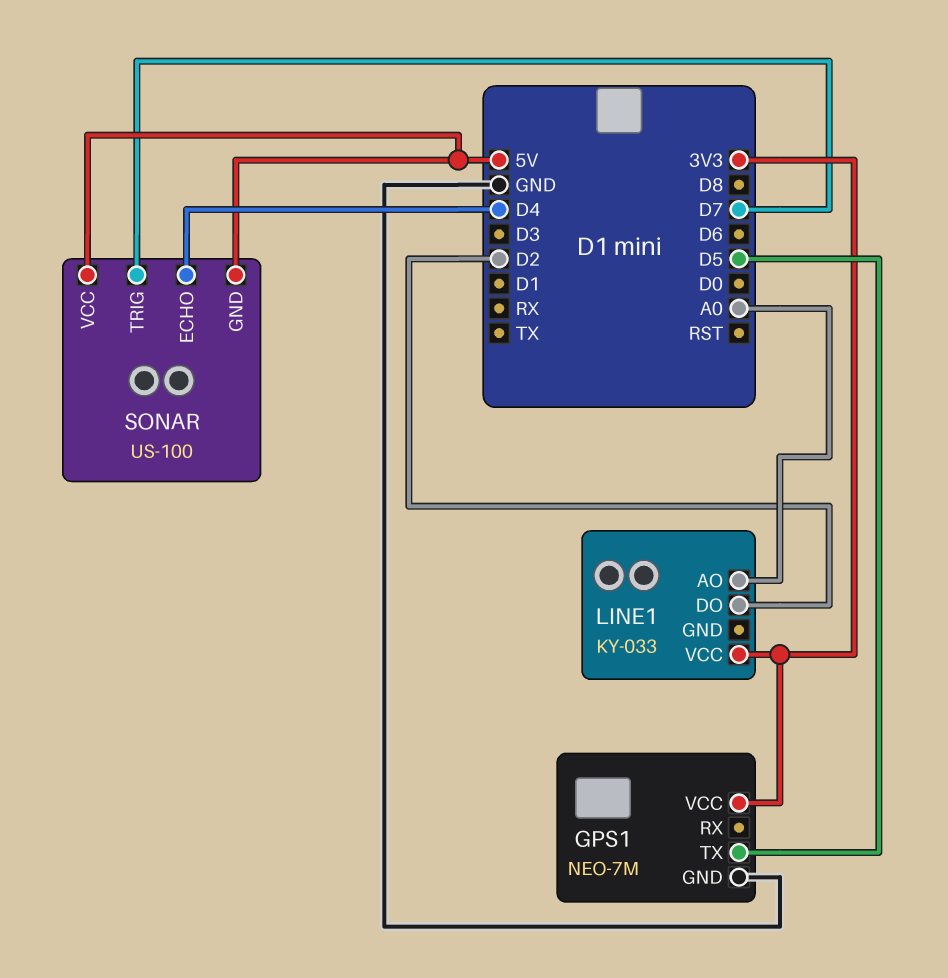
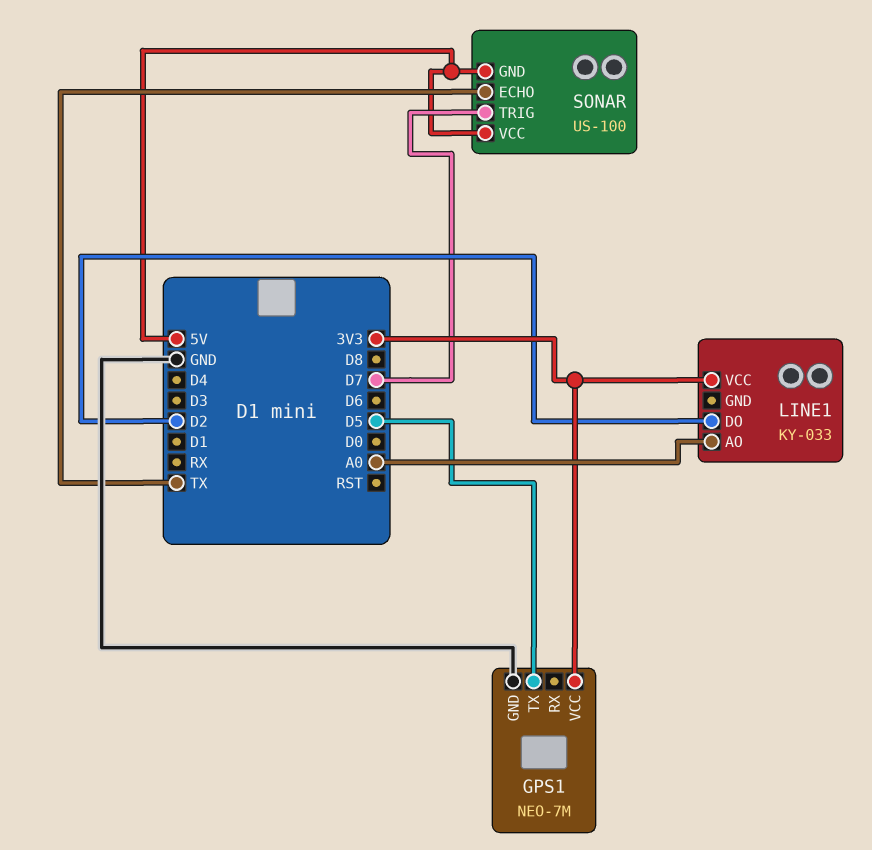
SONAR pin ECHO: D4 -> TX

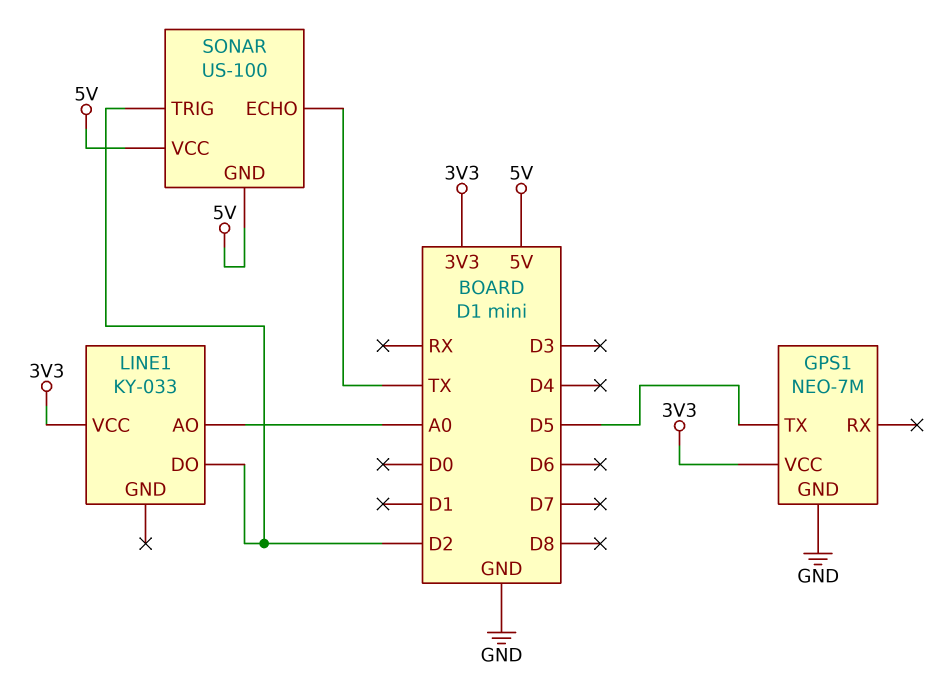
SONAR pin TRIG: D7 -> D2

